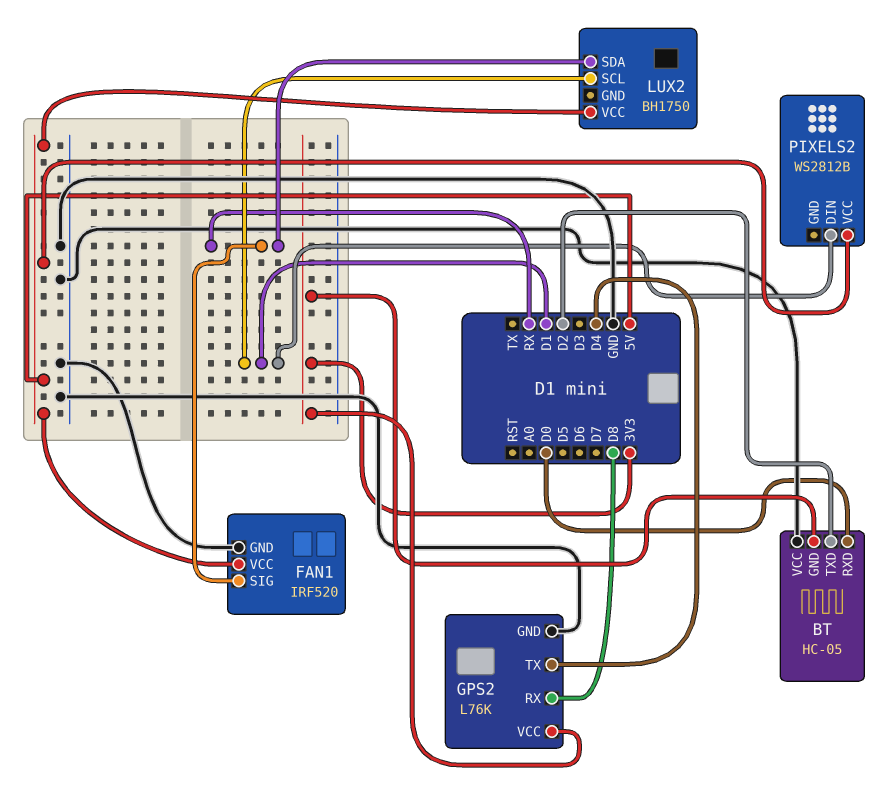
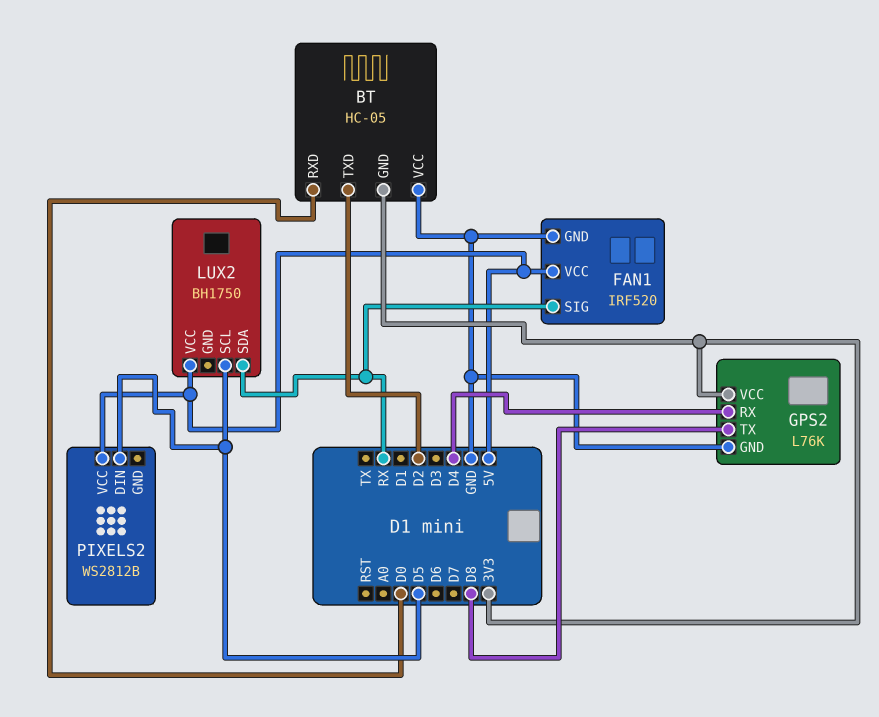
GPS2 pin RX: D8 -> D4
GPS2 pin TX: D4 -> D8
LUX2 pin SCL: D1 -> D5
PIXELS2 pin DIN: D1 -> D5

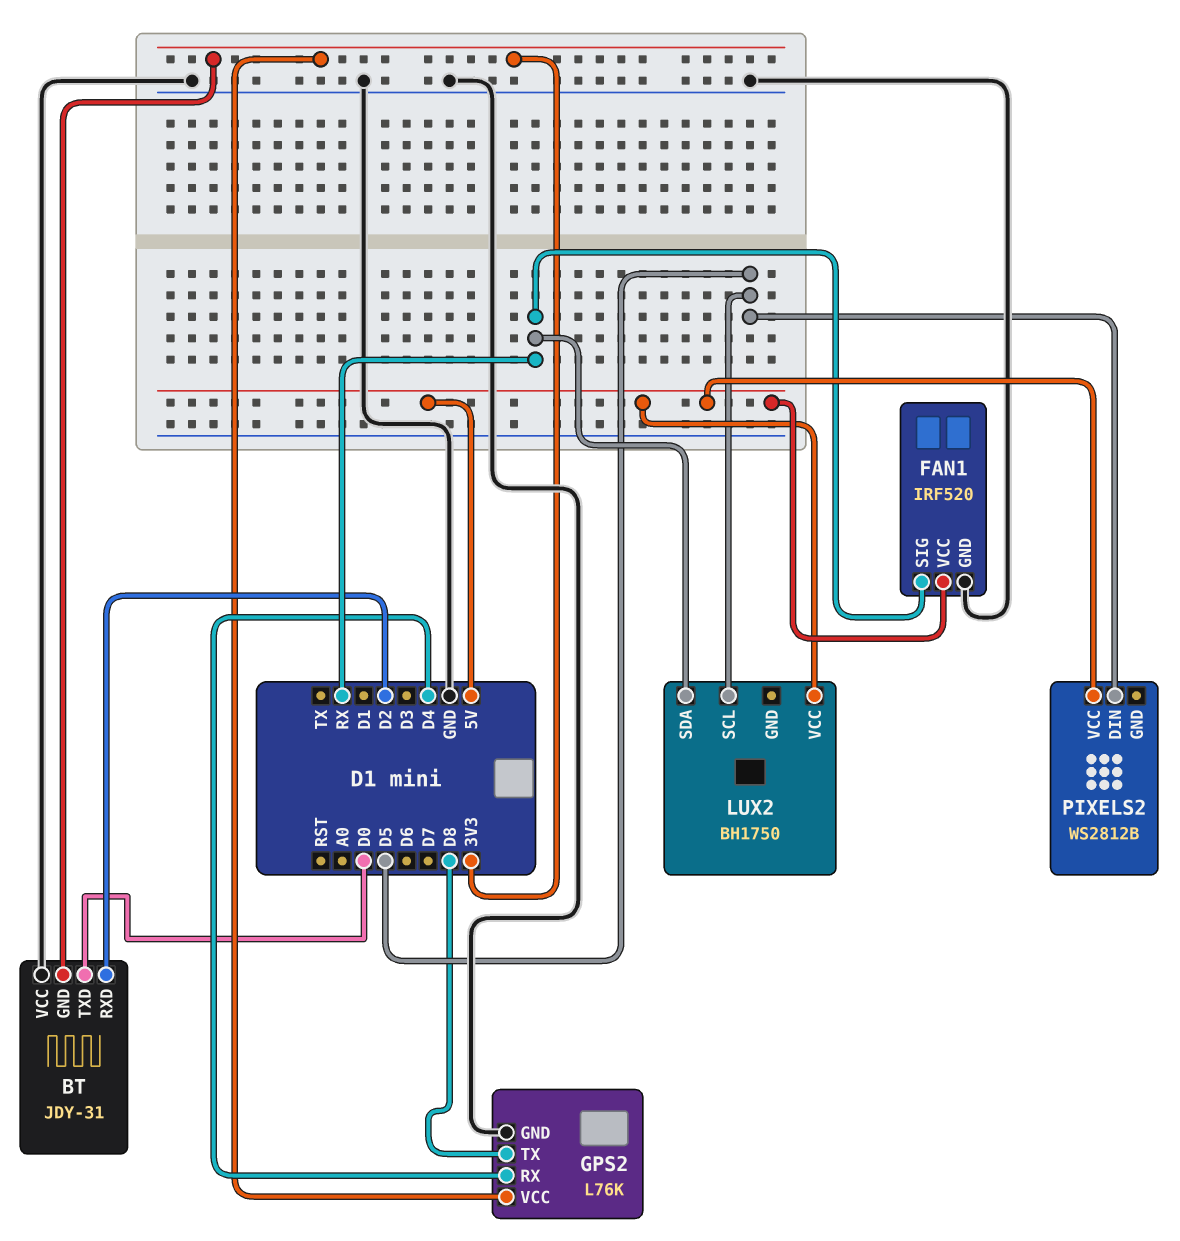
BT: HC-05 -> JDY-31
BT pin RXD: D0 -> D2
BT pin TXD: D2 -> D0

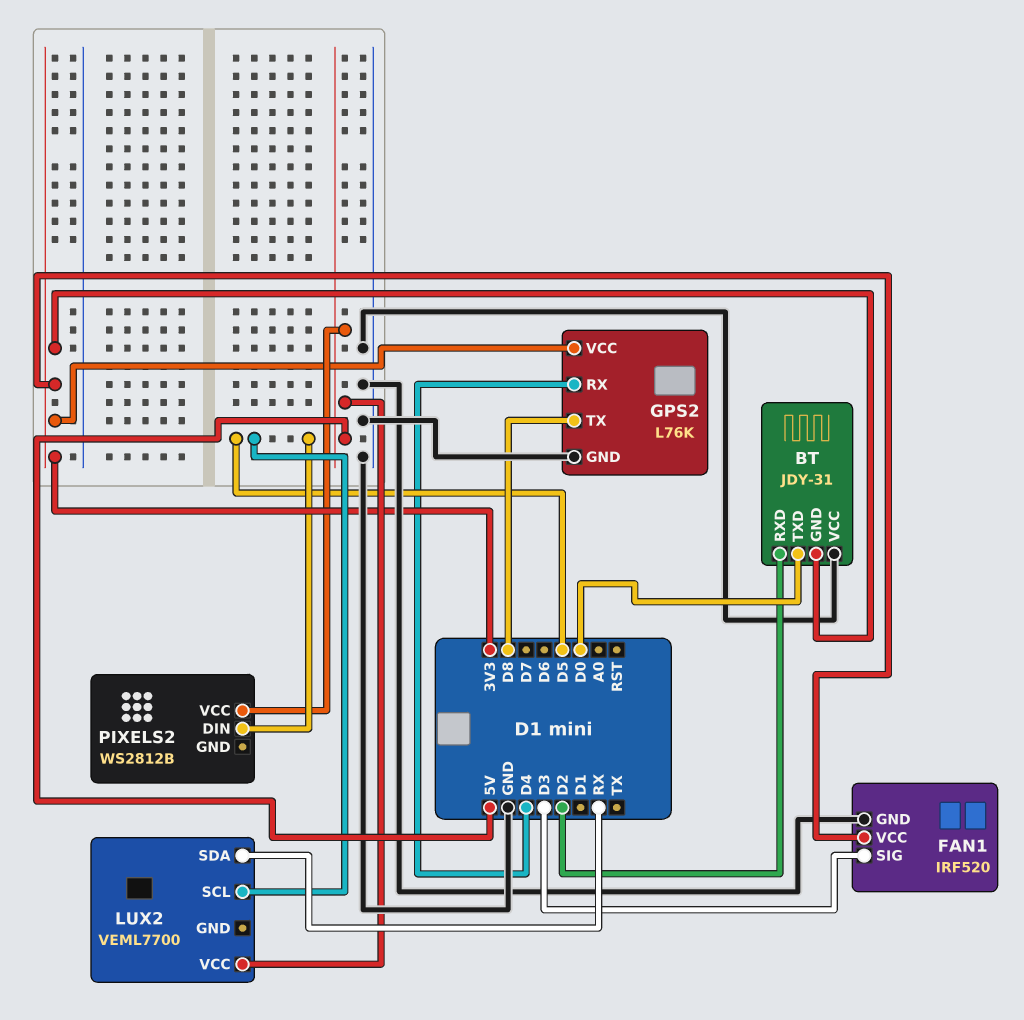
FAN1 pin SIG: RX -> D3
FAN1 pin VCC: 5V -> 3V3
LUX2: BH1750 -> VEML7700

